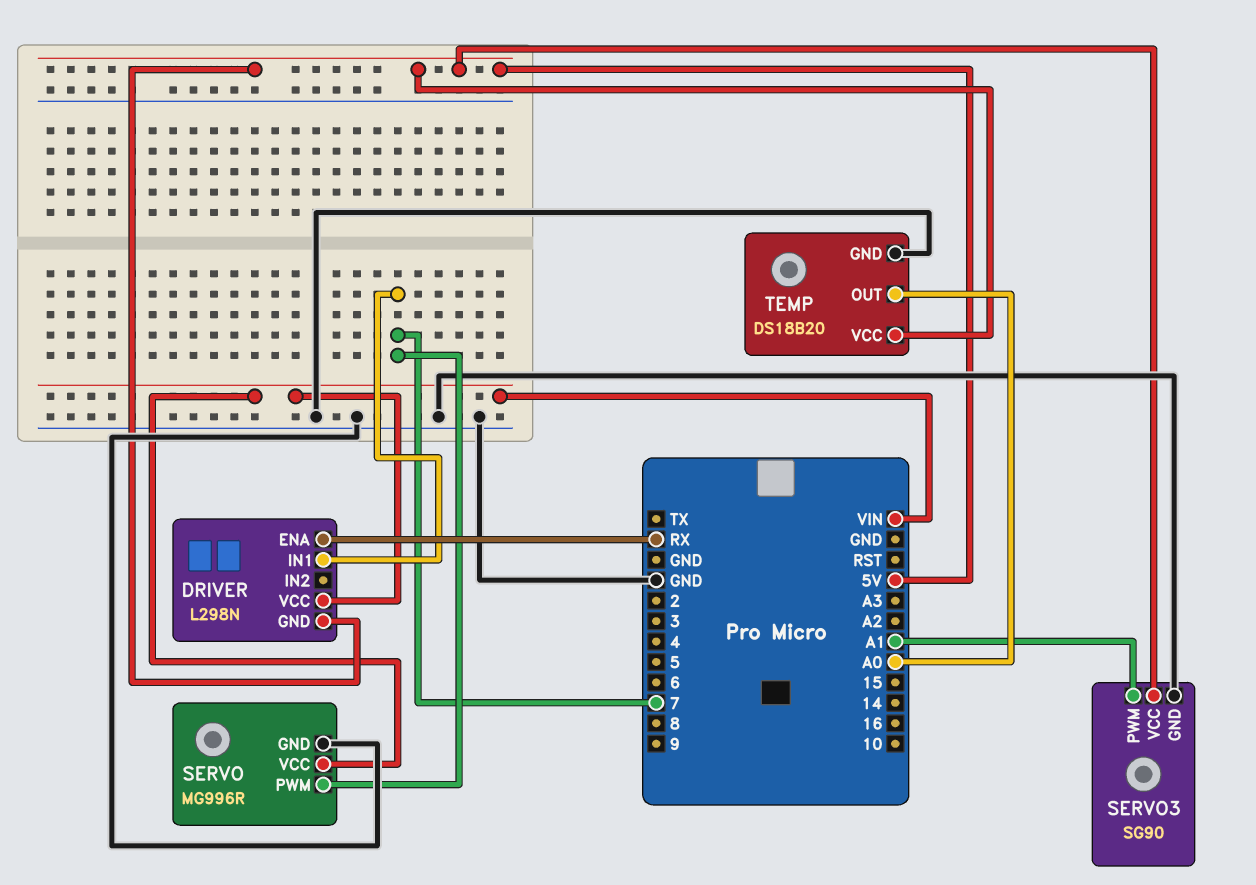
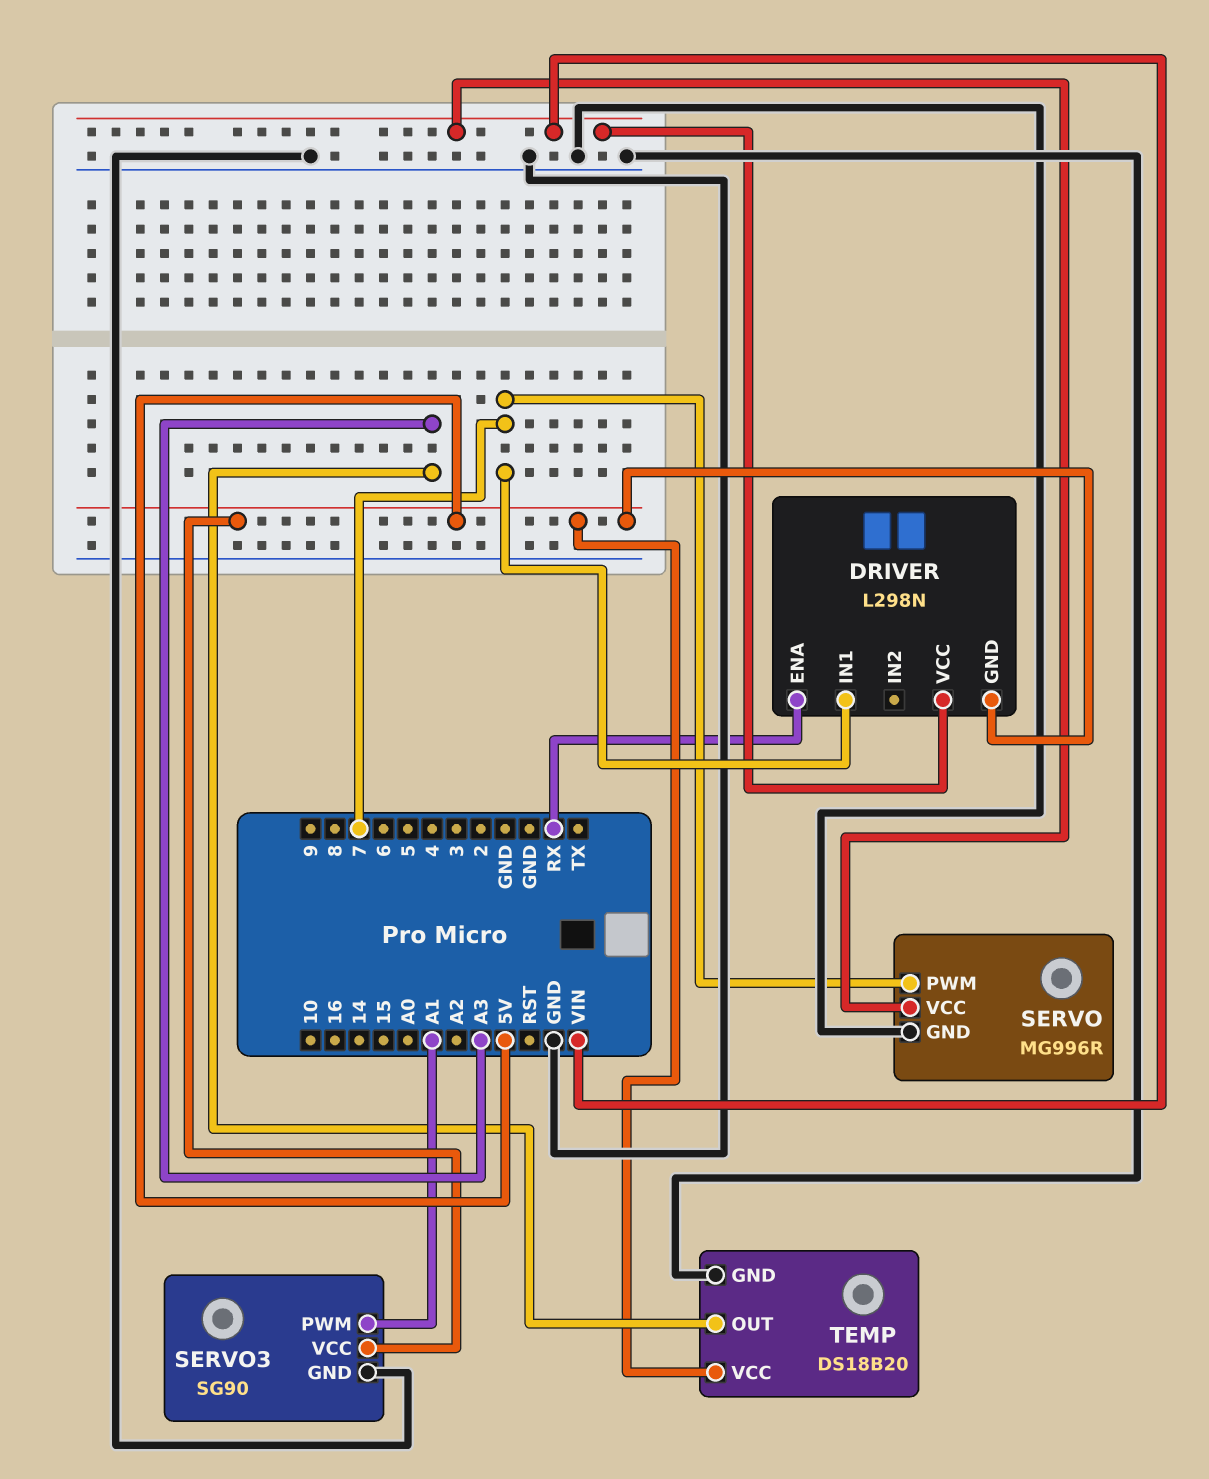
TEMP pin OUT: A0 -> A3

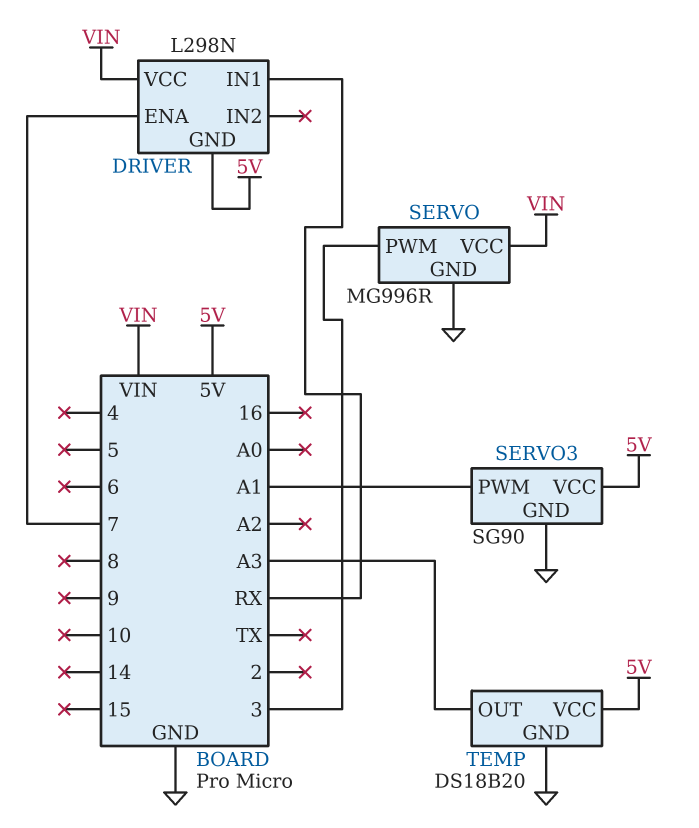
DRIVER pin ENA: RX -> 7
DRIVER pin IN1: 7 -> RX
SERVO pin PWM: 7 -> 3

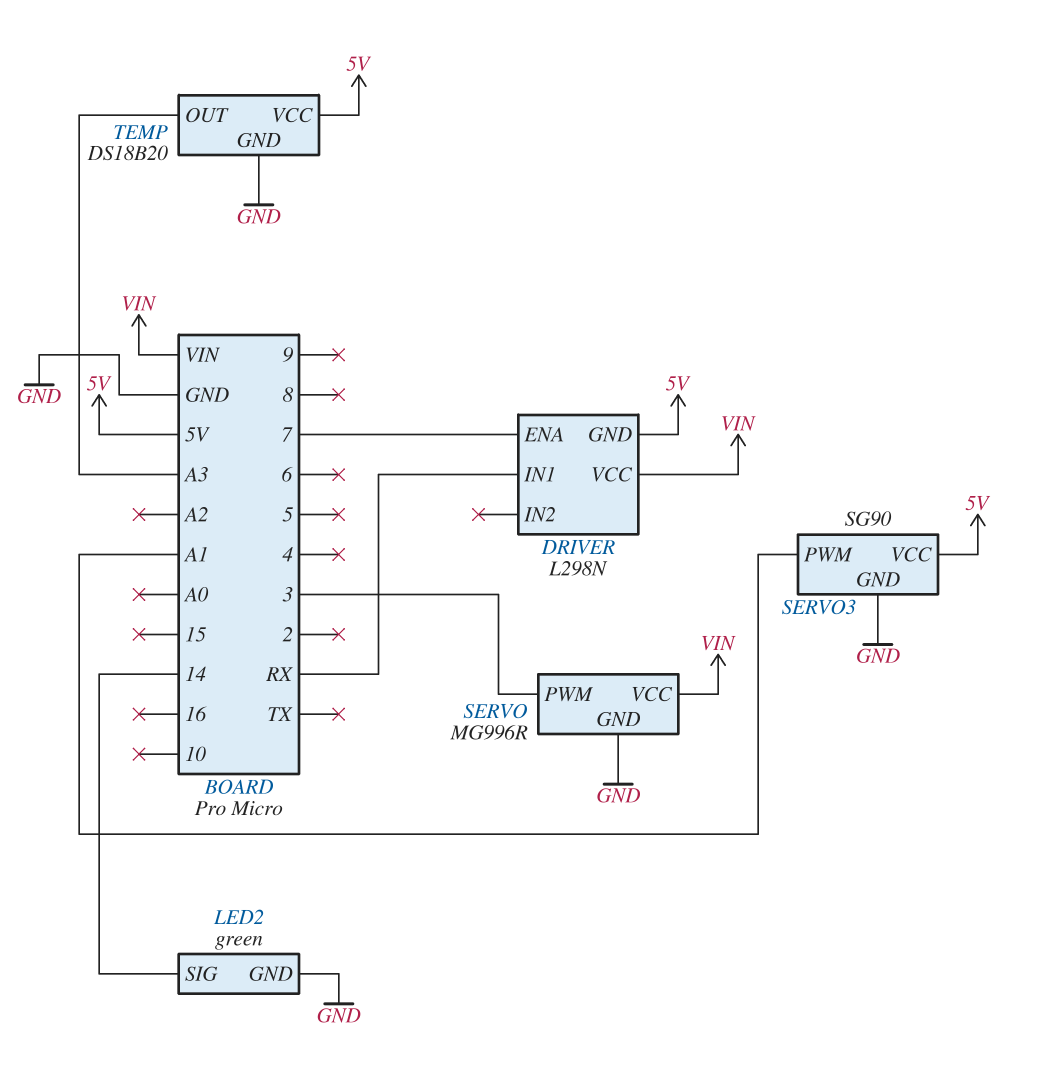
LED2: none -> green
LED2 pin GND: none -> GND
LED2 pin SIG: none -> 14

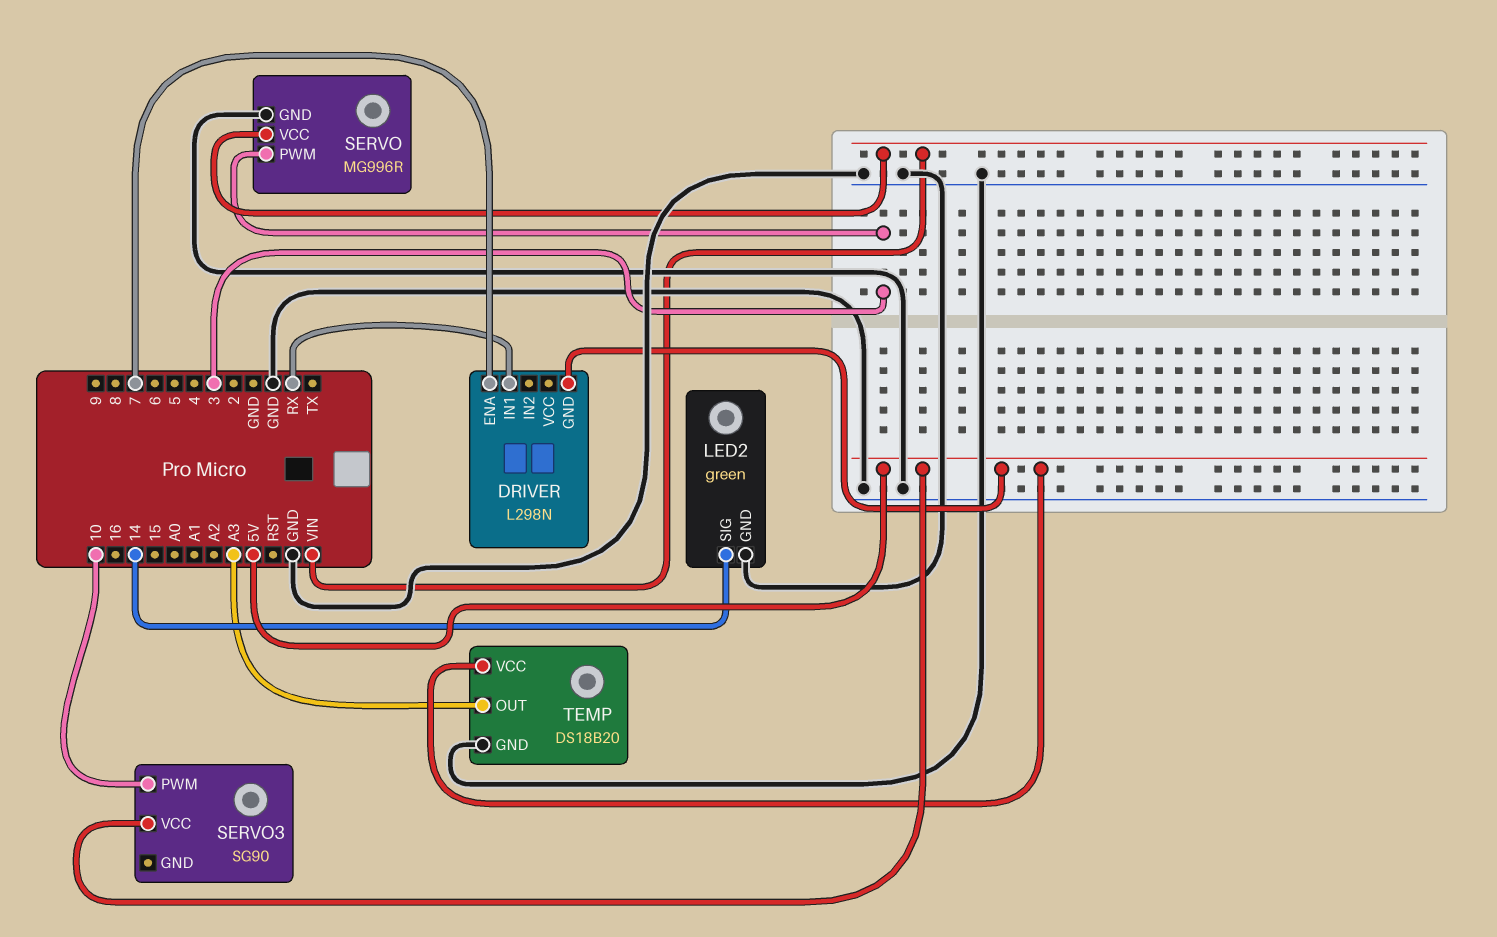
DRIVER pin VCC: VIN -> none
SERVO3 pin GND: GND -> none
SERVO3 pin PWM: A1 -> 10

